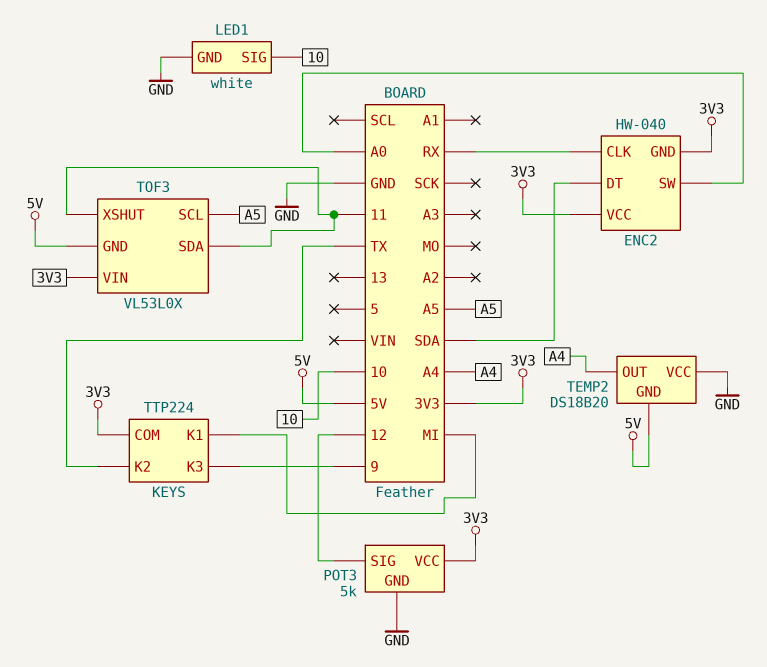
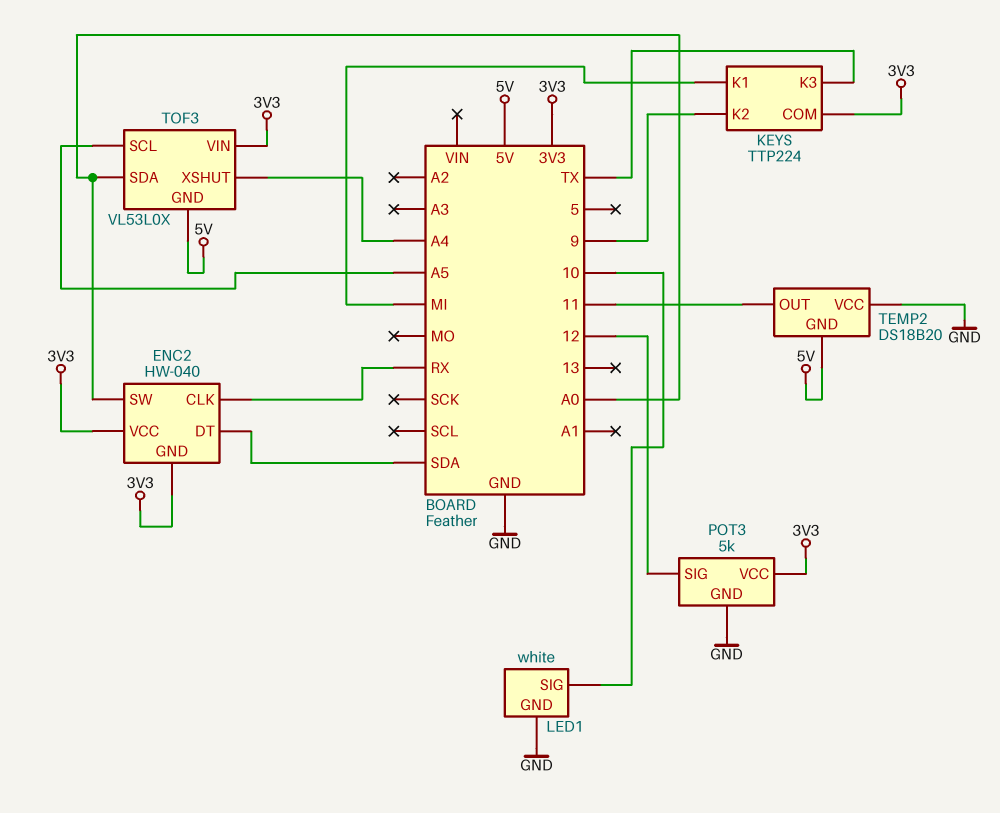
KEYS pin K2: TX -> 9
KEYS pin K3: 9 -> TX
TEMP2 pin OUT: A4 -> 11
TOF3 pin SDA: 11 -> A0
TOF3 pin XSHUT: 11 -> A4

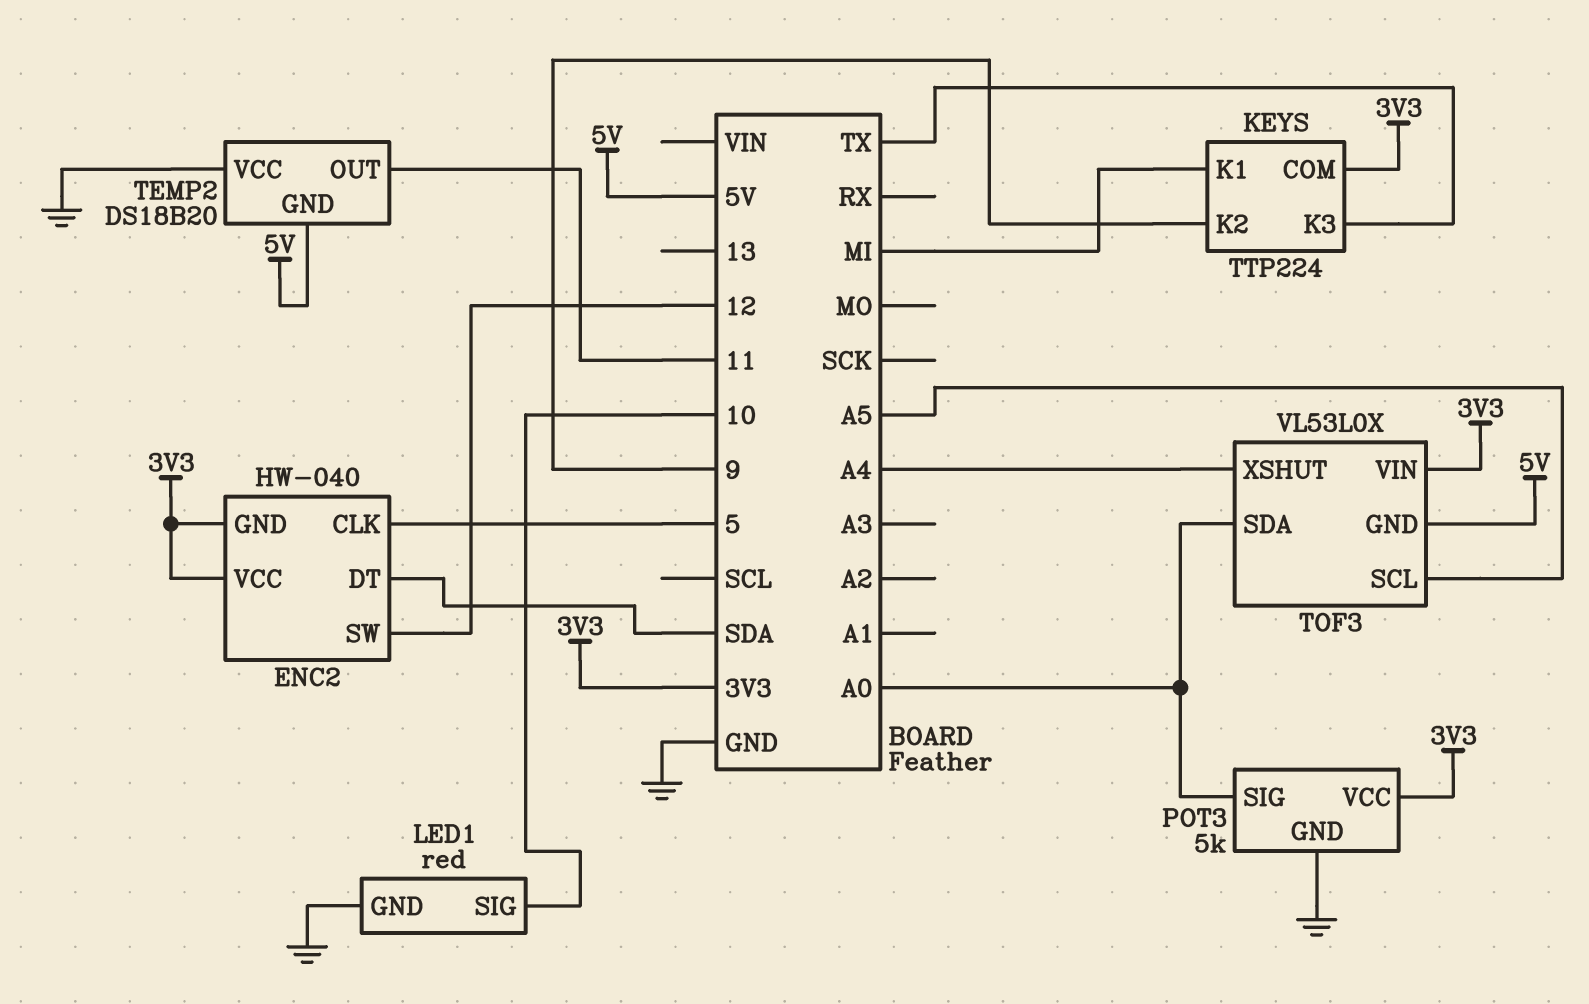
ENC2 pin CLK: RX -> 5
ENC2 pin SW: A0 -> 12
LED1: white -> red
POT3 pin SIG: 12 -> A0

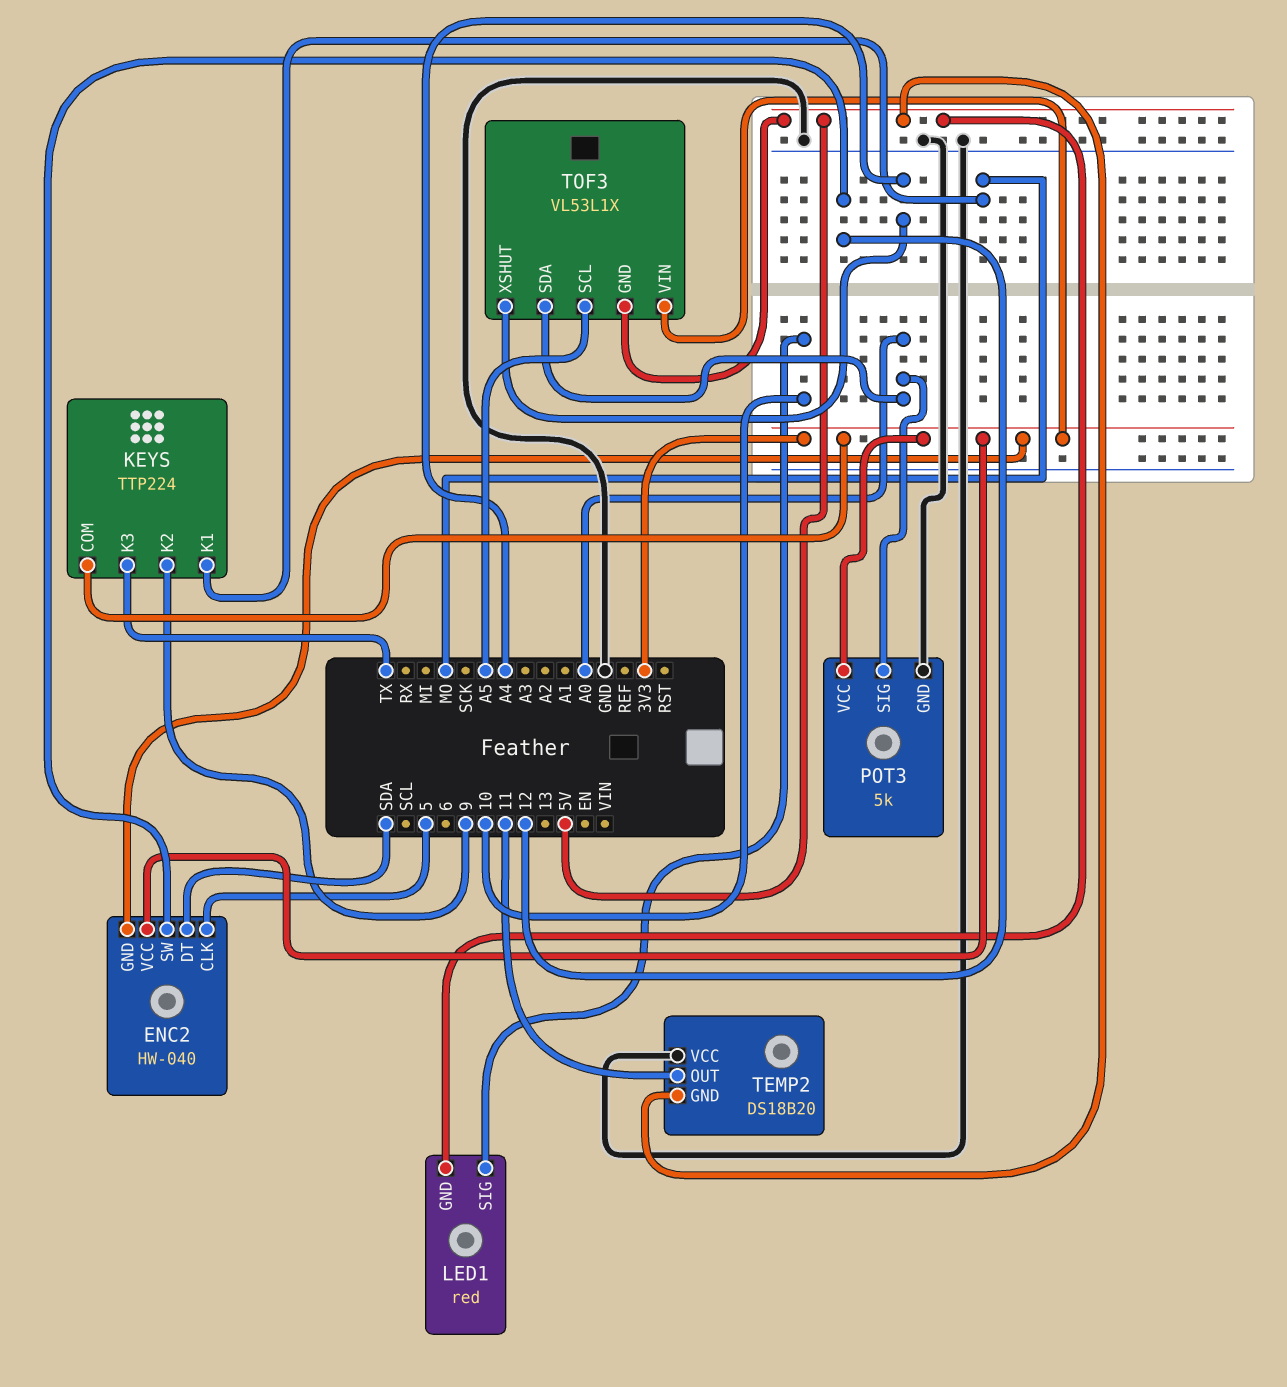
KEYS pin K1: MI -> MO
LED1 pin GND: GND -> 5V
TOF3: VL53L0X -> VL53L1X

